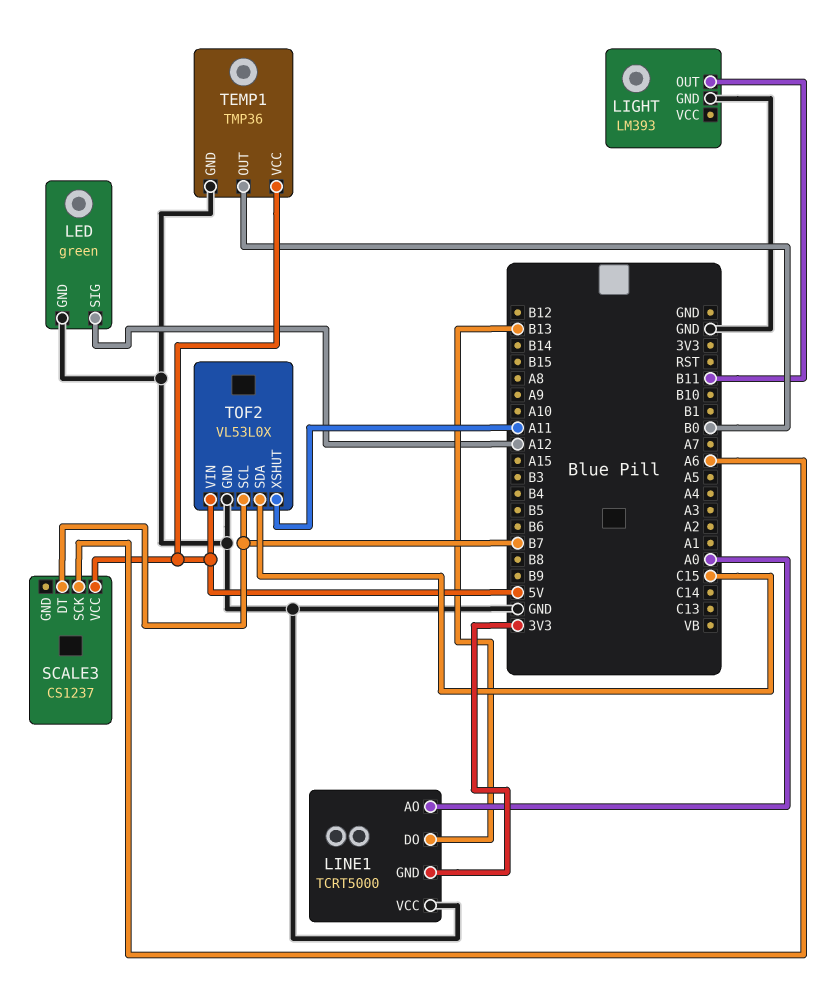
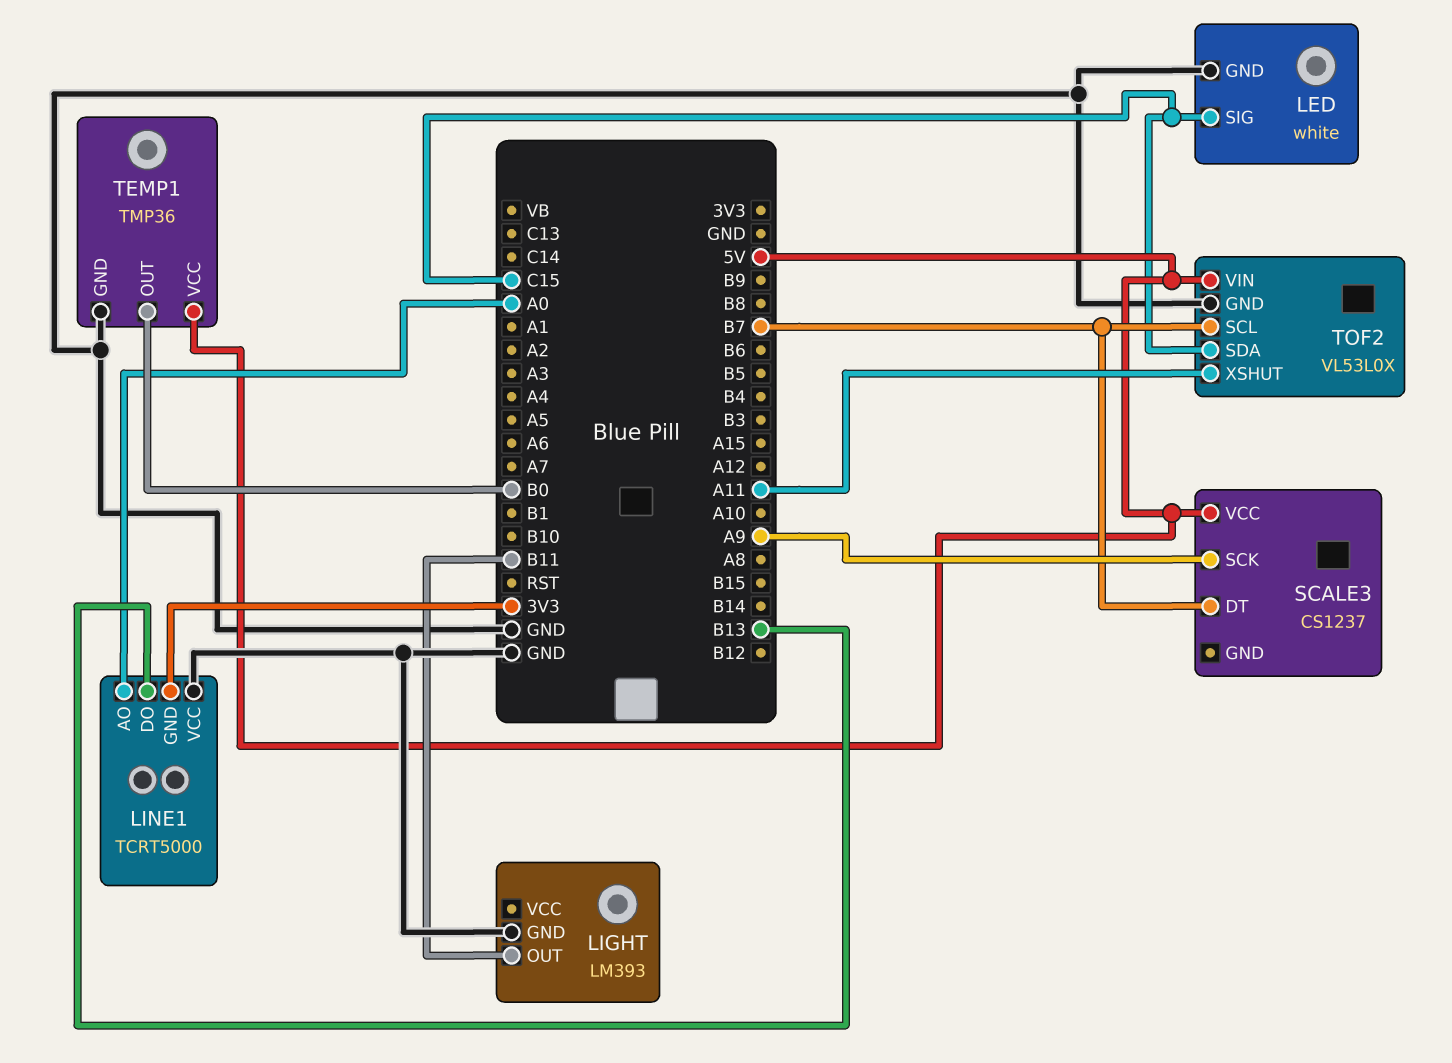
LED: green -> white
LED pin SIG: A12 -> C15
SCALE3 pin SCK: A6 -> A9

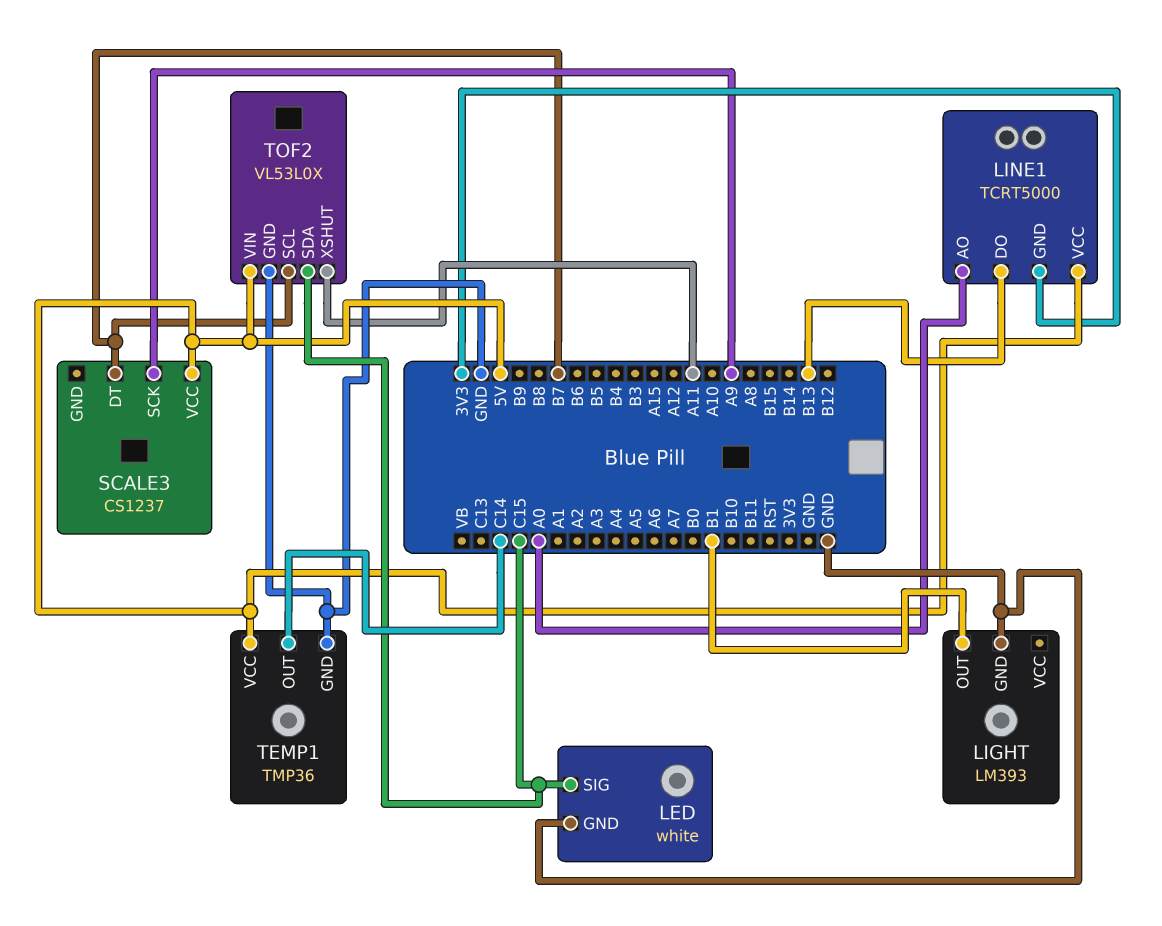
LIGHT pin OUT: B11 -> B1
LINE1 pin VCC: GND -> 5V
TEMP1 pin OUT: B0 -> C14

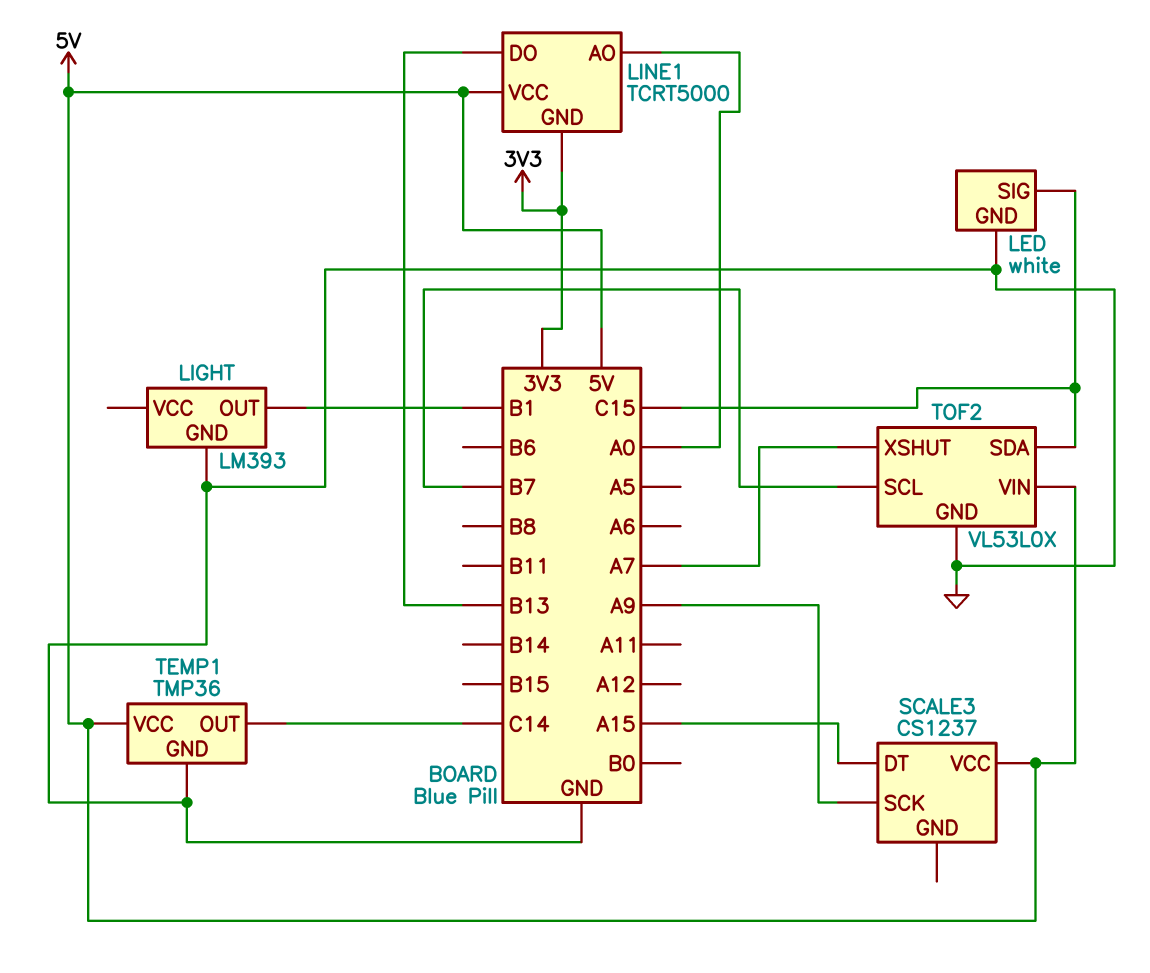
SCALE3 pin DT: B7 -> A15
TOF2 pin XSHUT: A11 -> A7

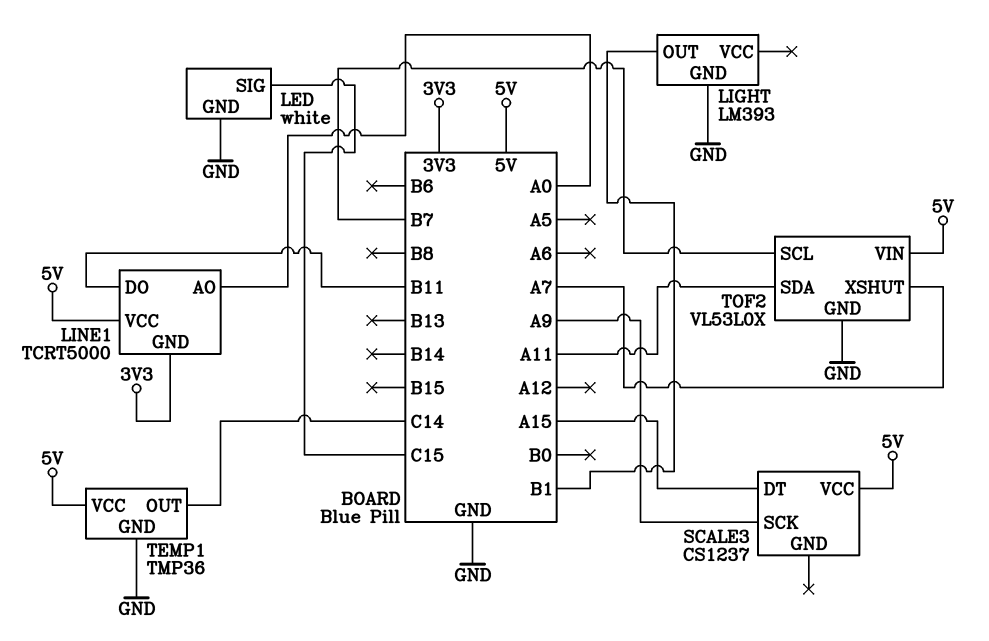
LINE1 pin DO: B13 -> B11
TOF2 pin SDA: C15 -> A11

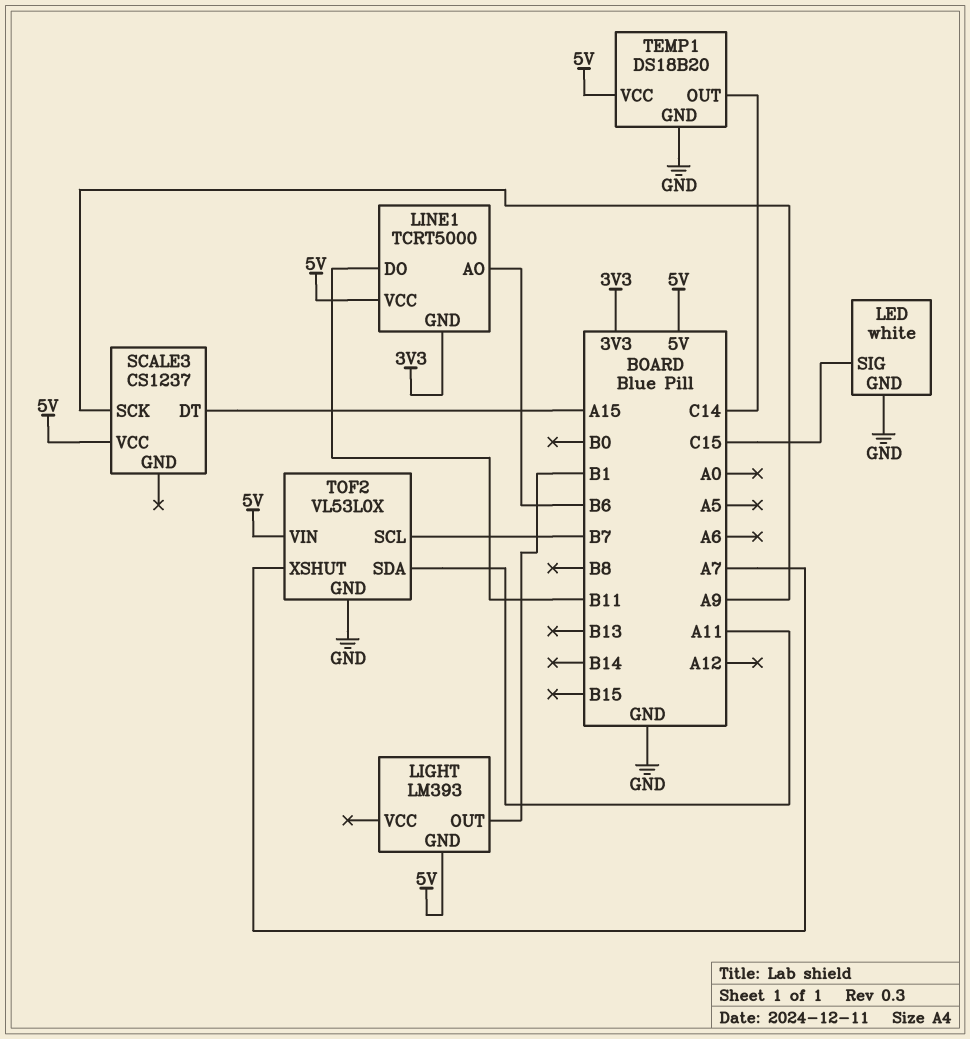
LIGHT pin GND: GND -> 5V
LINE1 pin AO: A0 -> B6
TEMP1: TMP36 -> DS18B20

